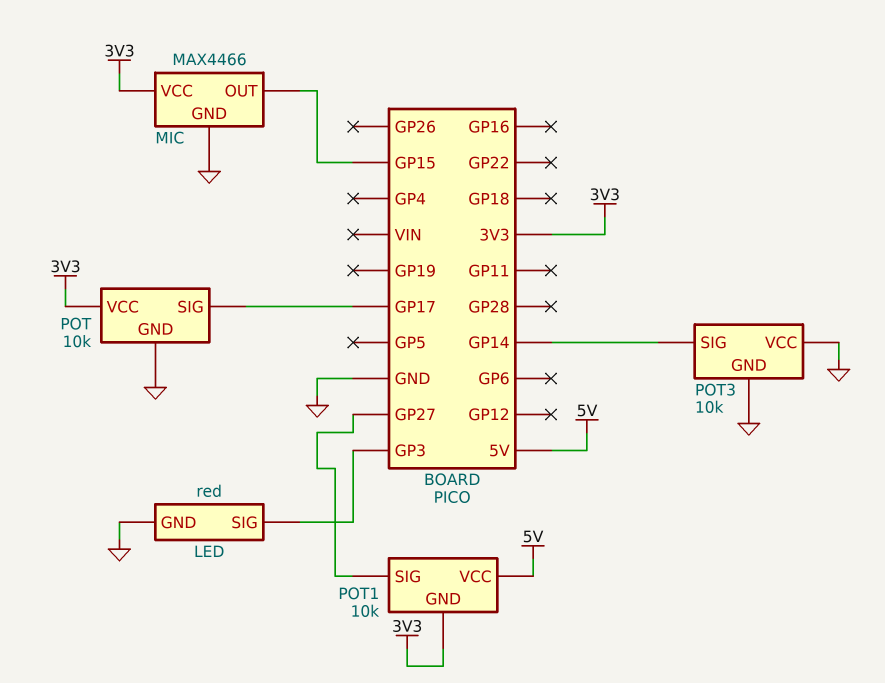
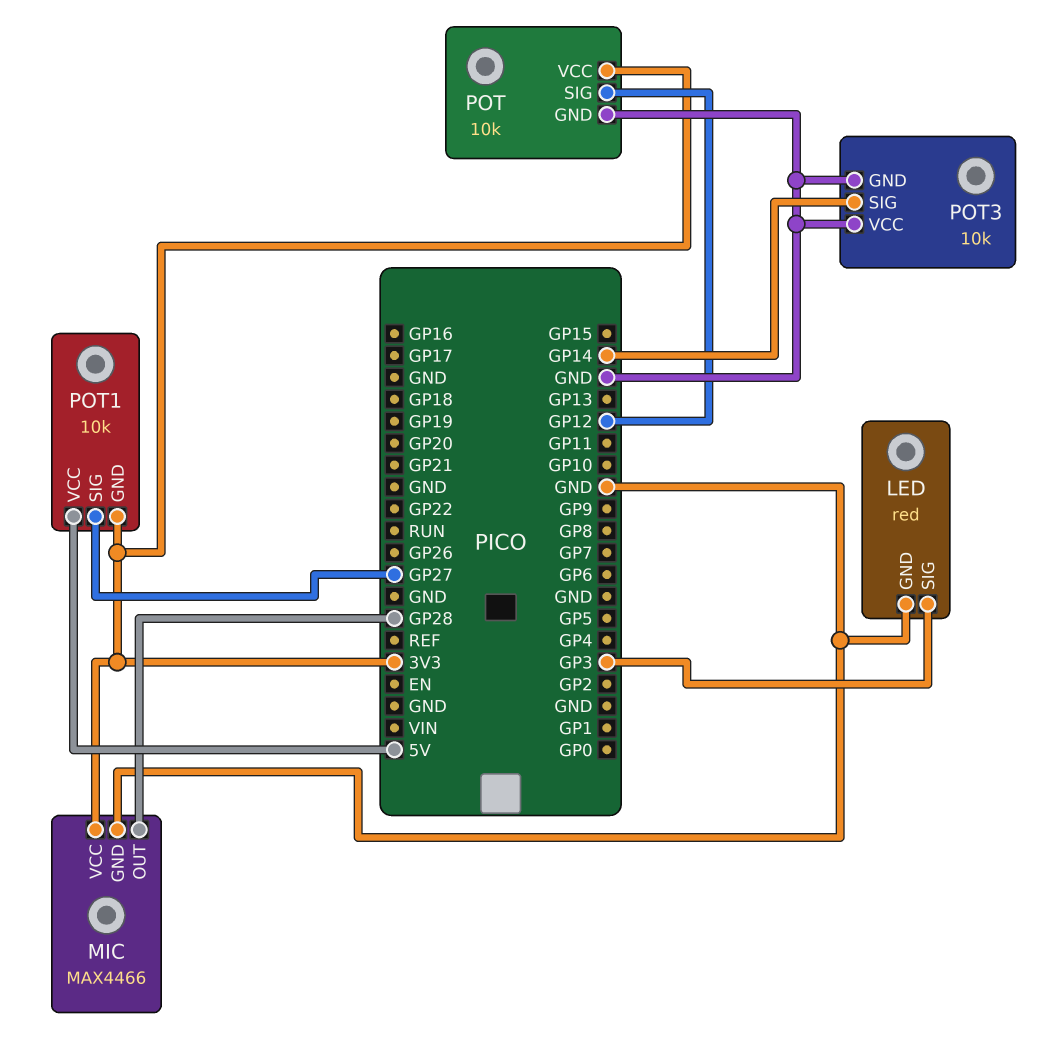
MIC pin OUT: GP15 -> GP28
POT pin SIG: GP17 -> GP12

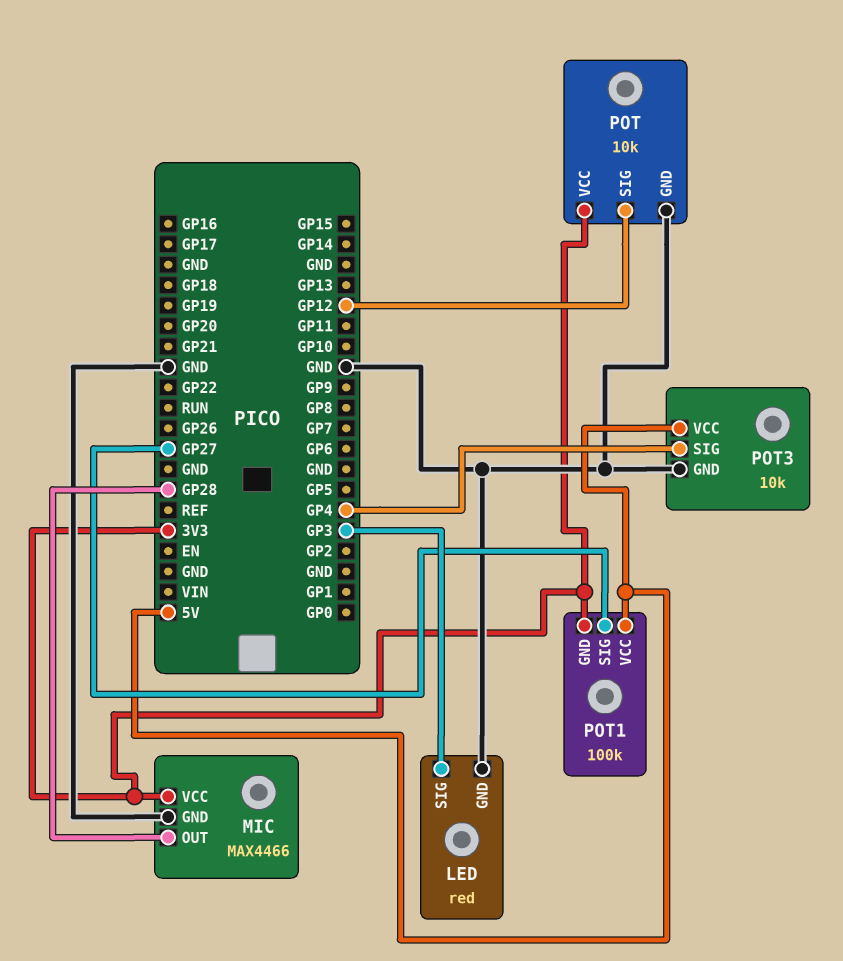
POT1: 10k -> 100k
POT3 pin SIG: GP14 -> GP4
POT3 pin VCC: GND -> 5V

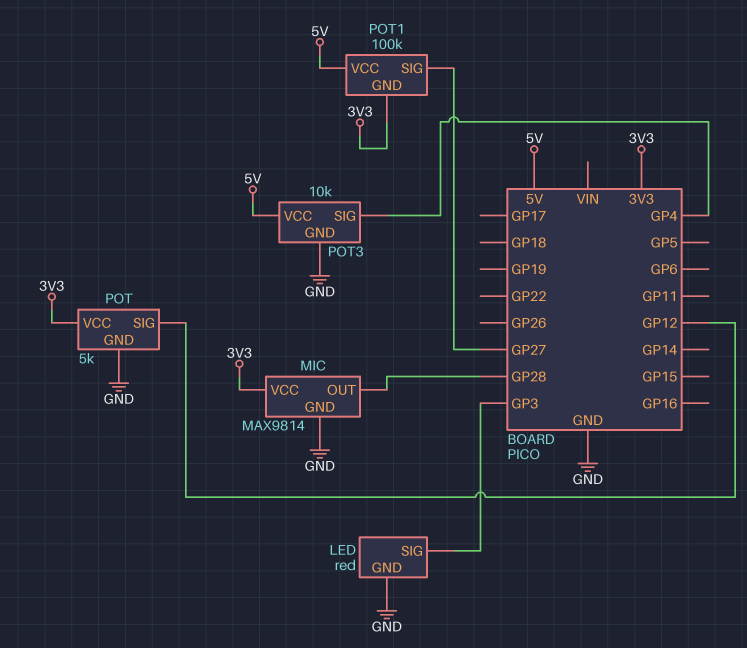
MIC: MAX4466 -> MAX9814
POT: 10k -> 5k

